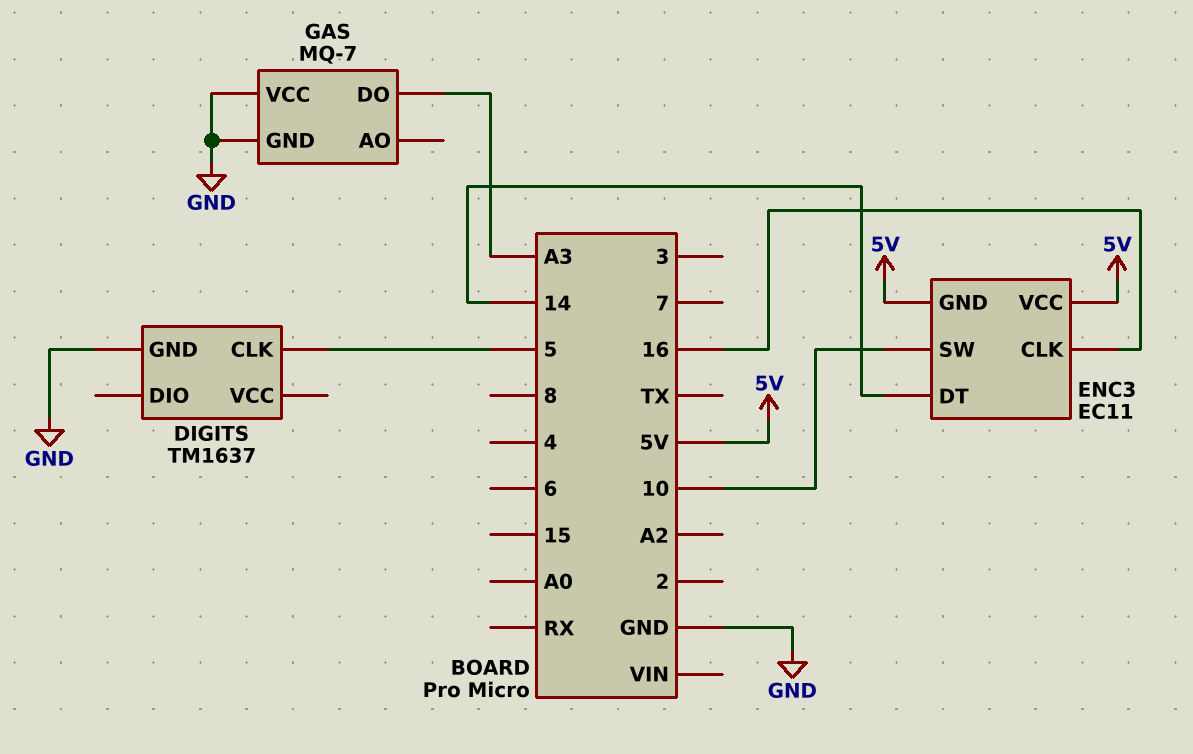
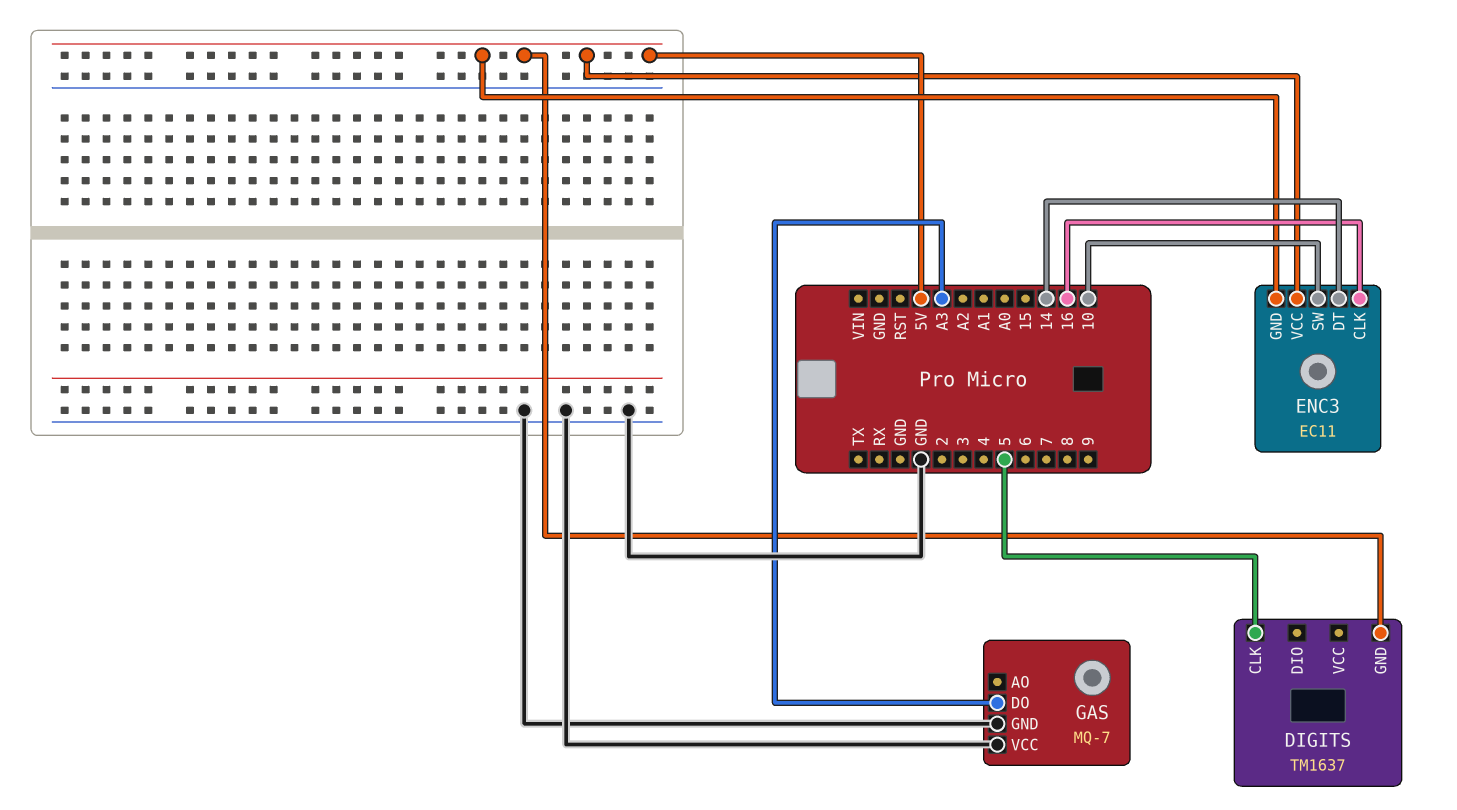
DIGITS pin GND: GND -> 5V

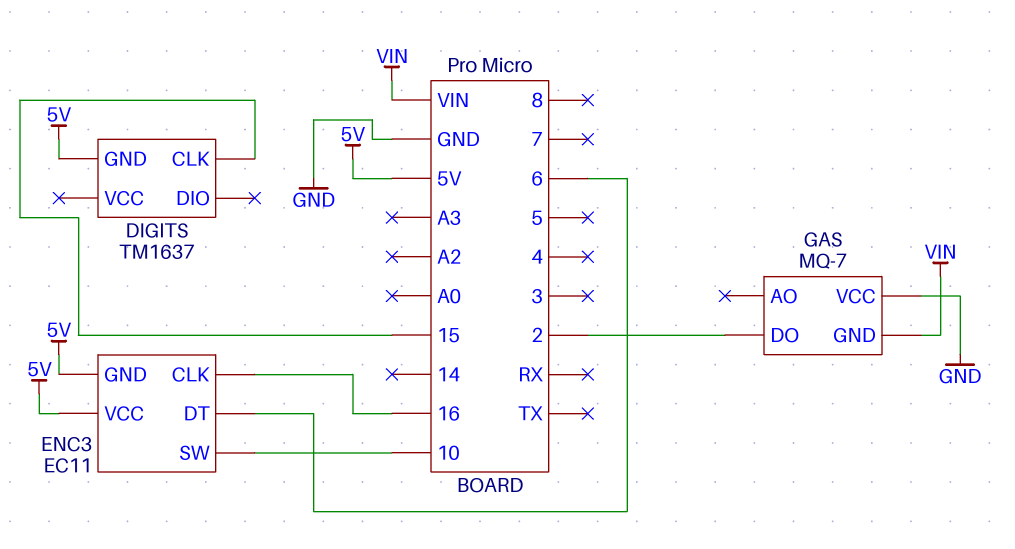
DIGITS pin CLK: 5 -> 15
ENC3 pin DT: 14 -> 6
GAS pin DO: A3 -> 2
GAS pin GND: GND -> VIN

